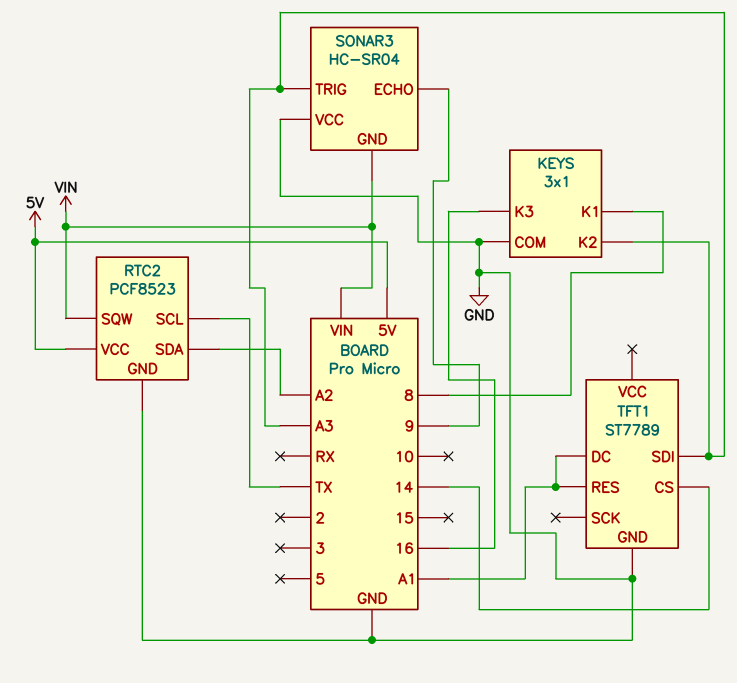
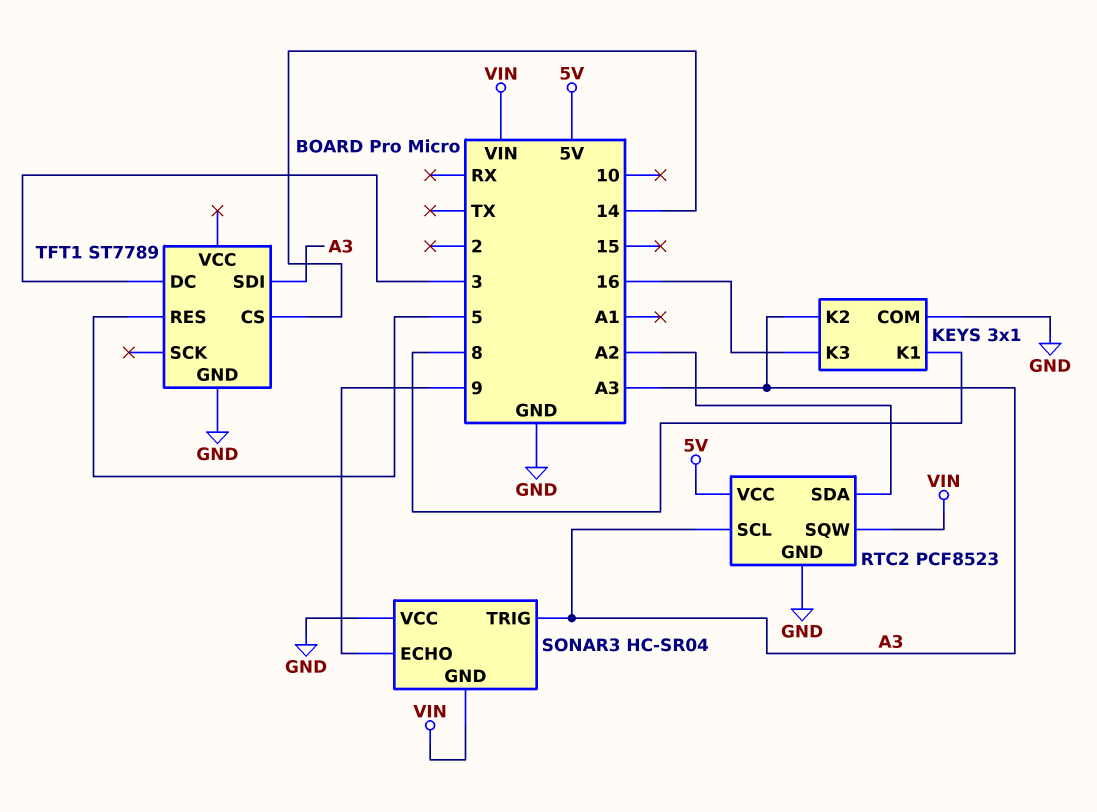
RTC2 pin SCL: TX -> A3
TFT1 pin DC: A1 -> 3
TFT1 pin RES: A1 -> 5

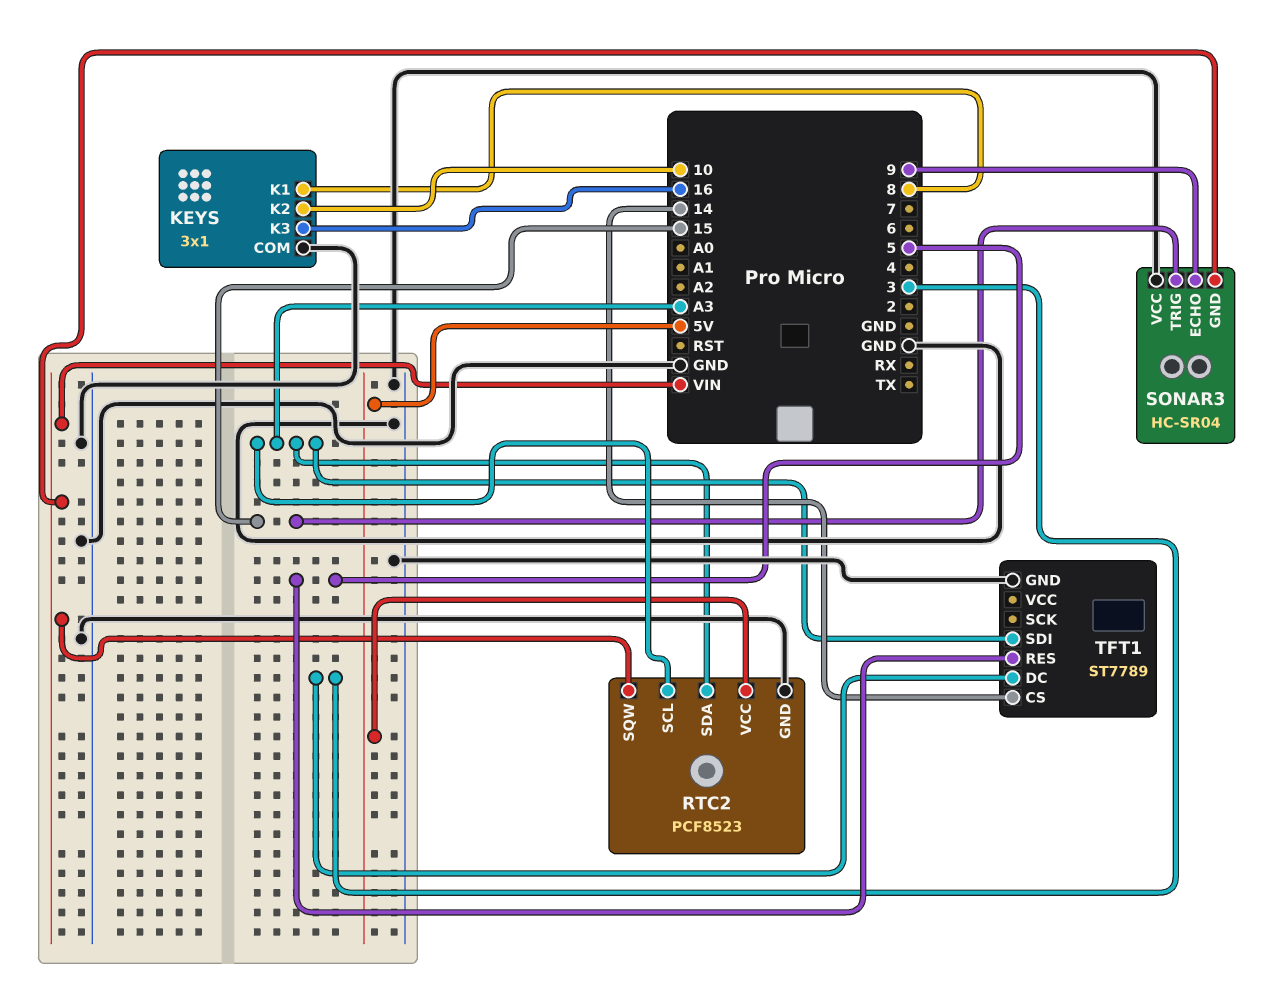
KEYS pin K2: A3 -> 10
RTC2 pin SDA: A2 -> A3
SONAR3 pin TRIG: A3 -> 15

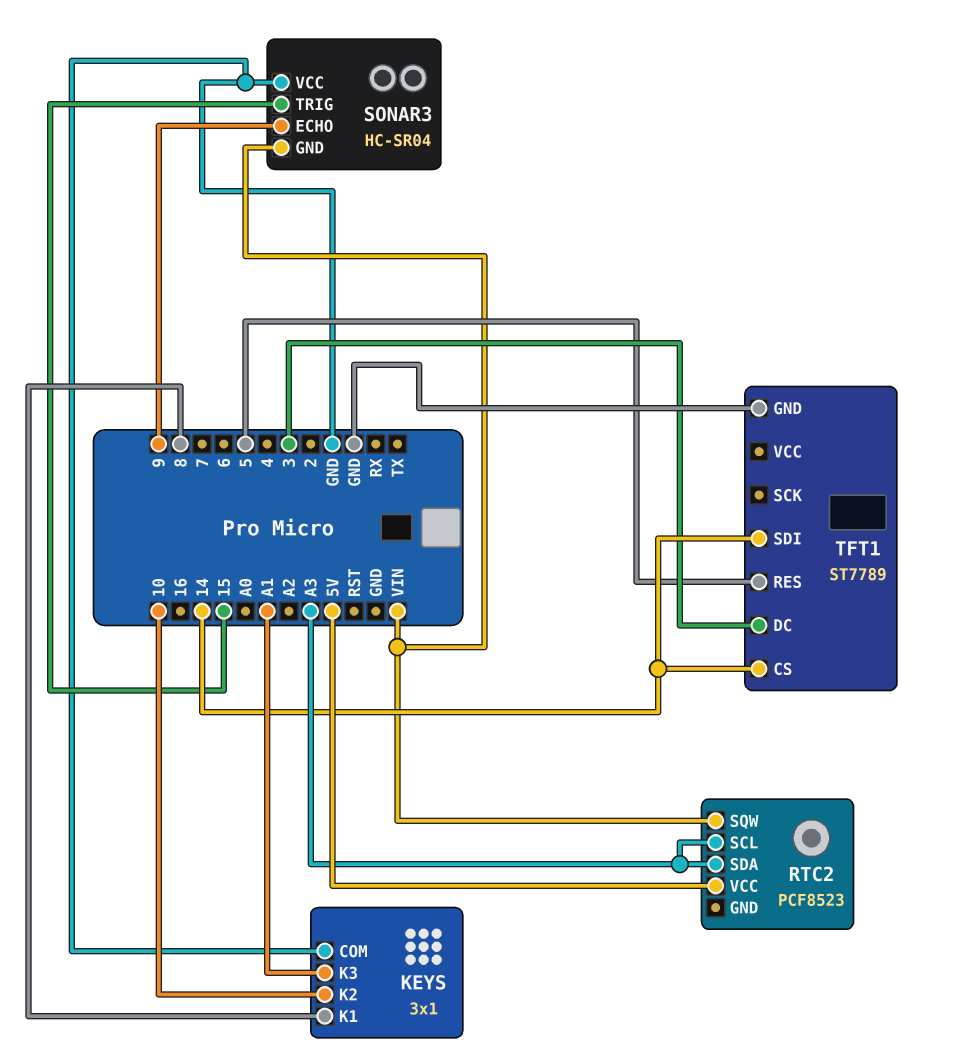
KEYS pin K3: 16 -> A1
RTC2 pin GND: GND -> none
TFT1 pin SDI: A3 -> 14

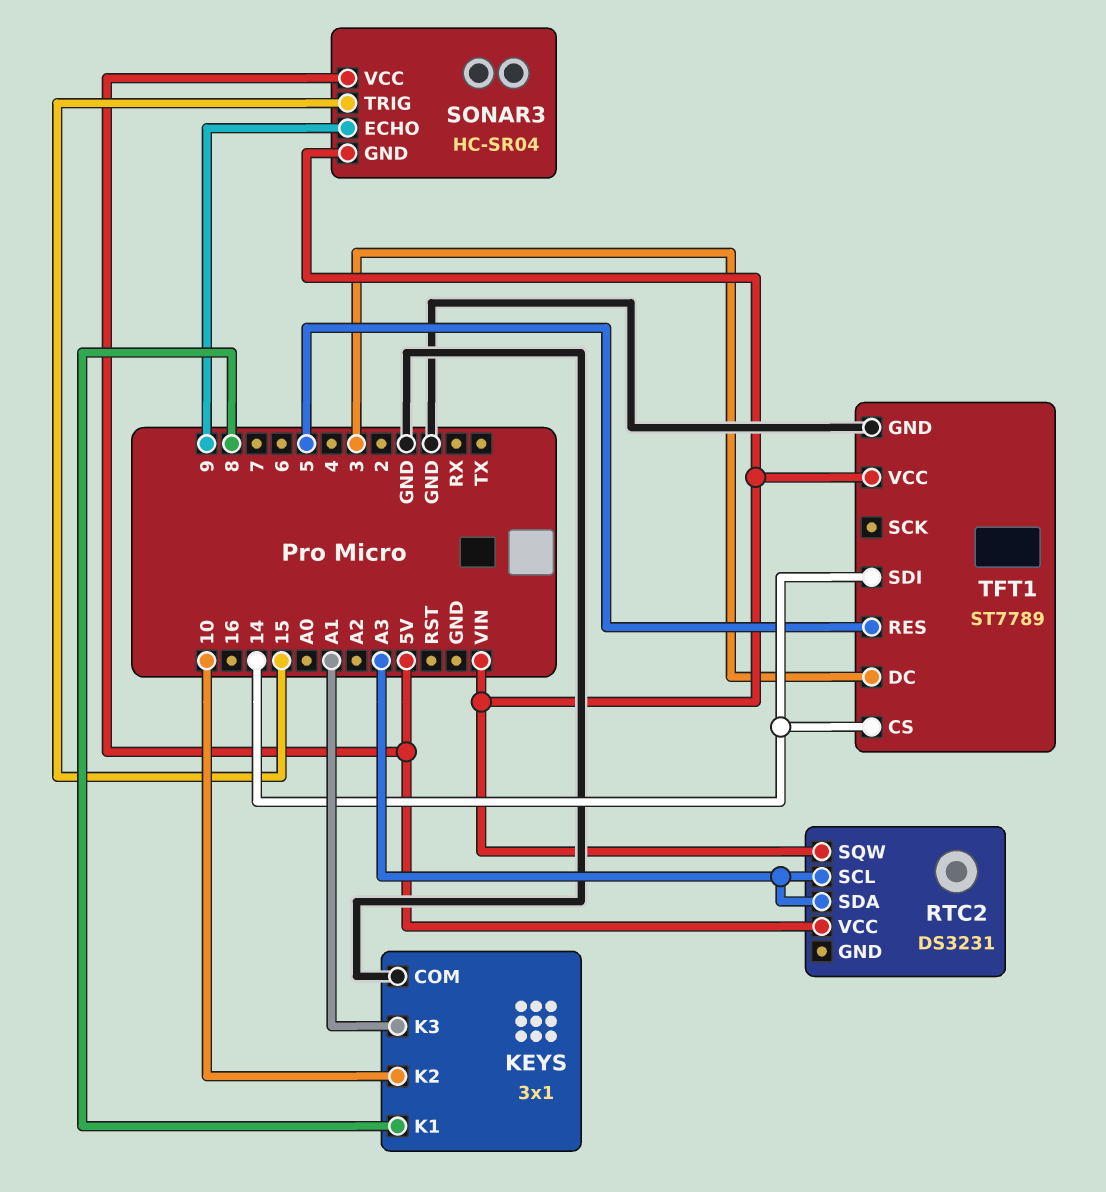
RTC2: PCF8523 -> DS3231
SONAR3 pin VCC: GND -> 5V
TFT1 pin VCC: none -> VIN

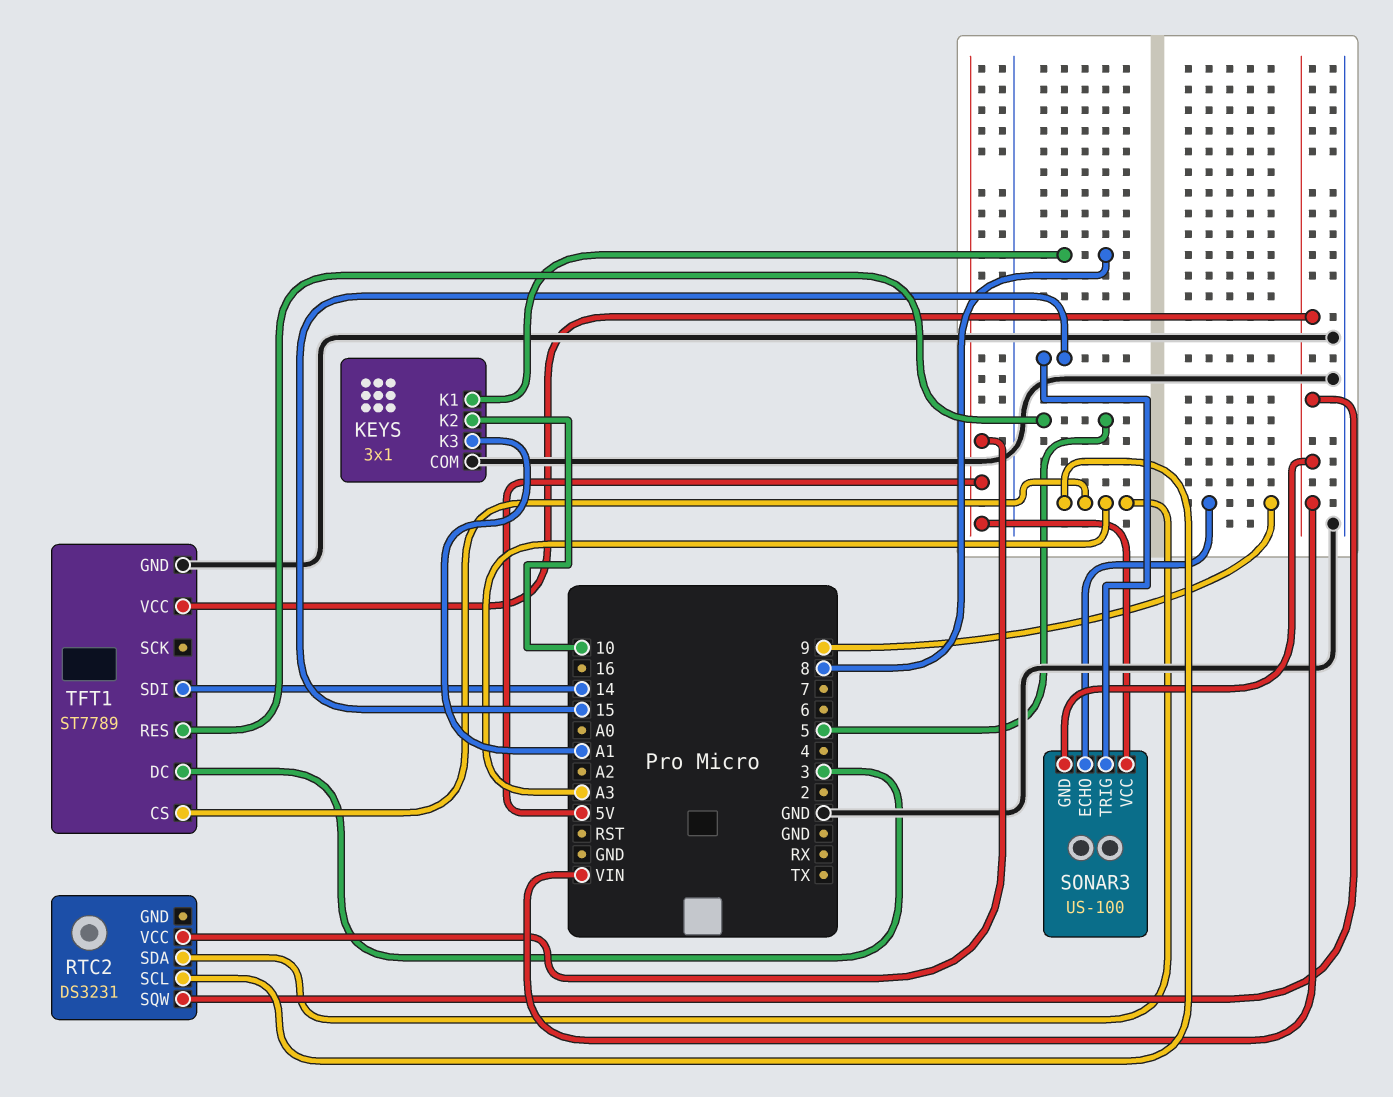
SONAR3: HC-SR04 -> US-100
TFT1 pin CS: 14 -> A3

